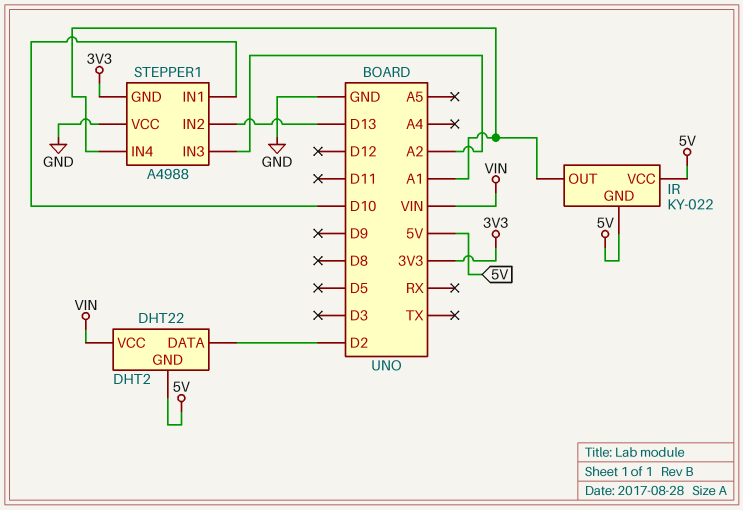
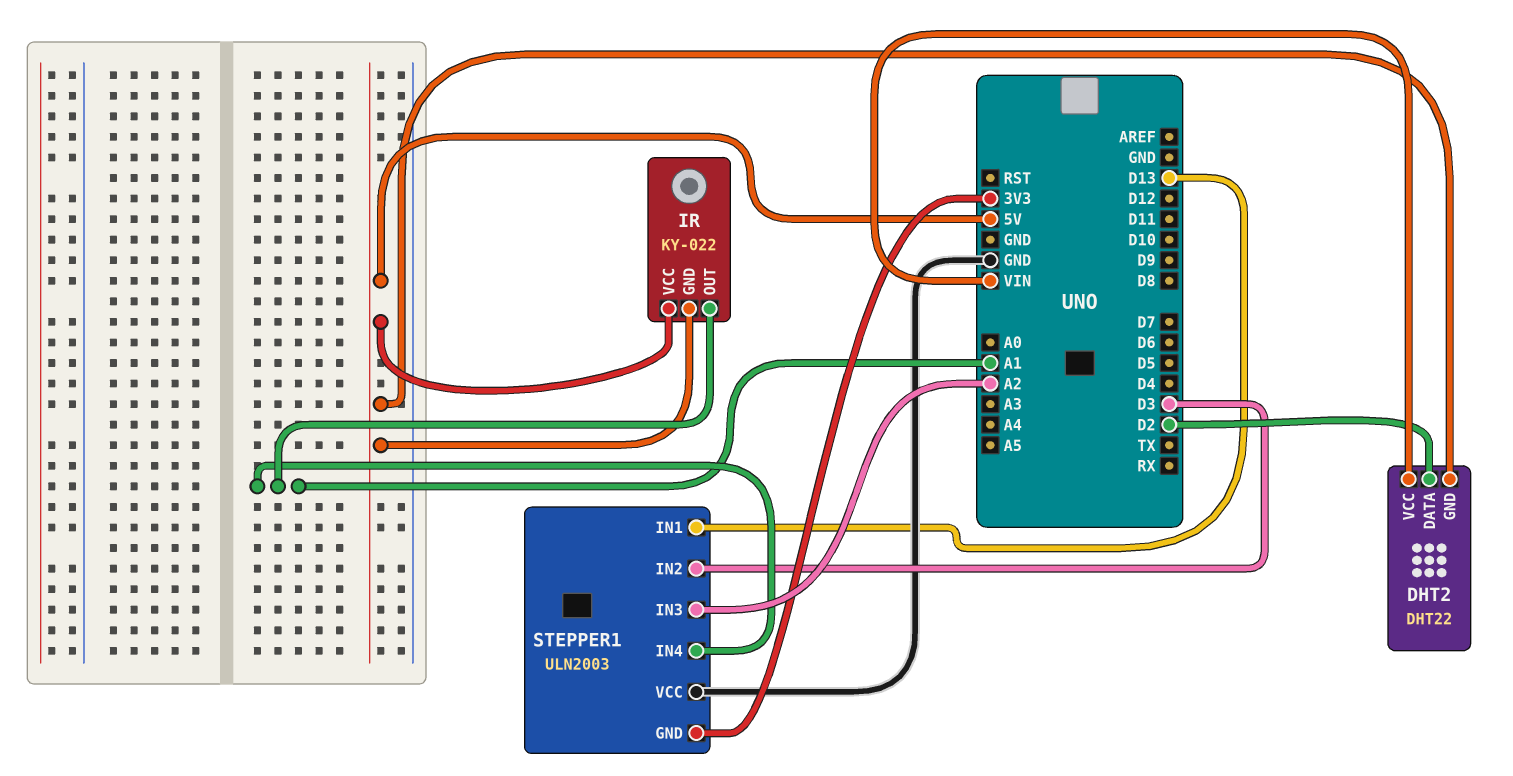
STEPPER1: A4988 -> ULN2003
STEPPER1 pin IN1: D10 -> D13
STEPPER1 pin IN2: D13 -> D3

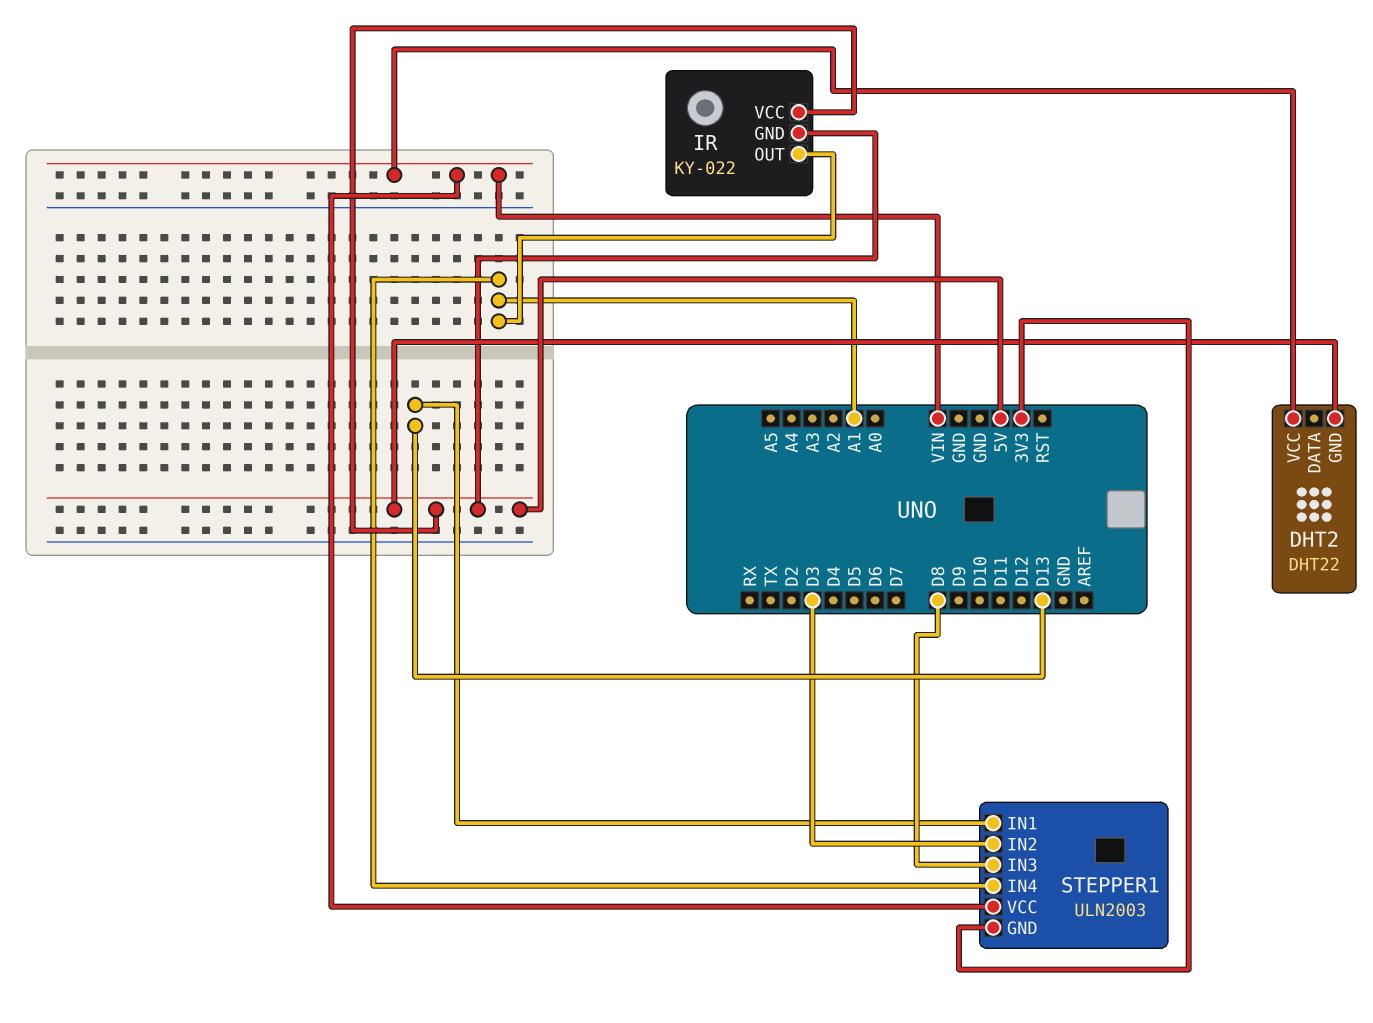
DHT2 pin DATA: D2 -> none
STEPPER1 pin IN3: A2 -> D8
STEPPER1 pin VCC: GND -> VIN

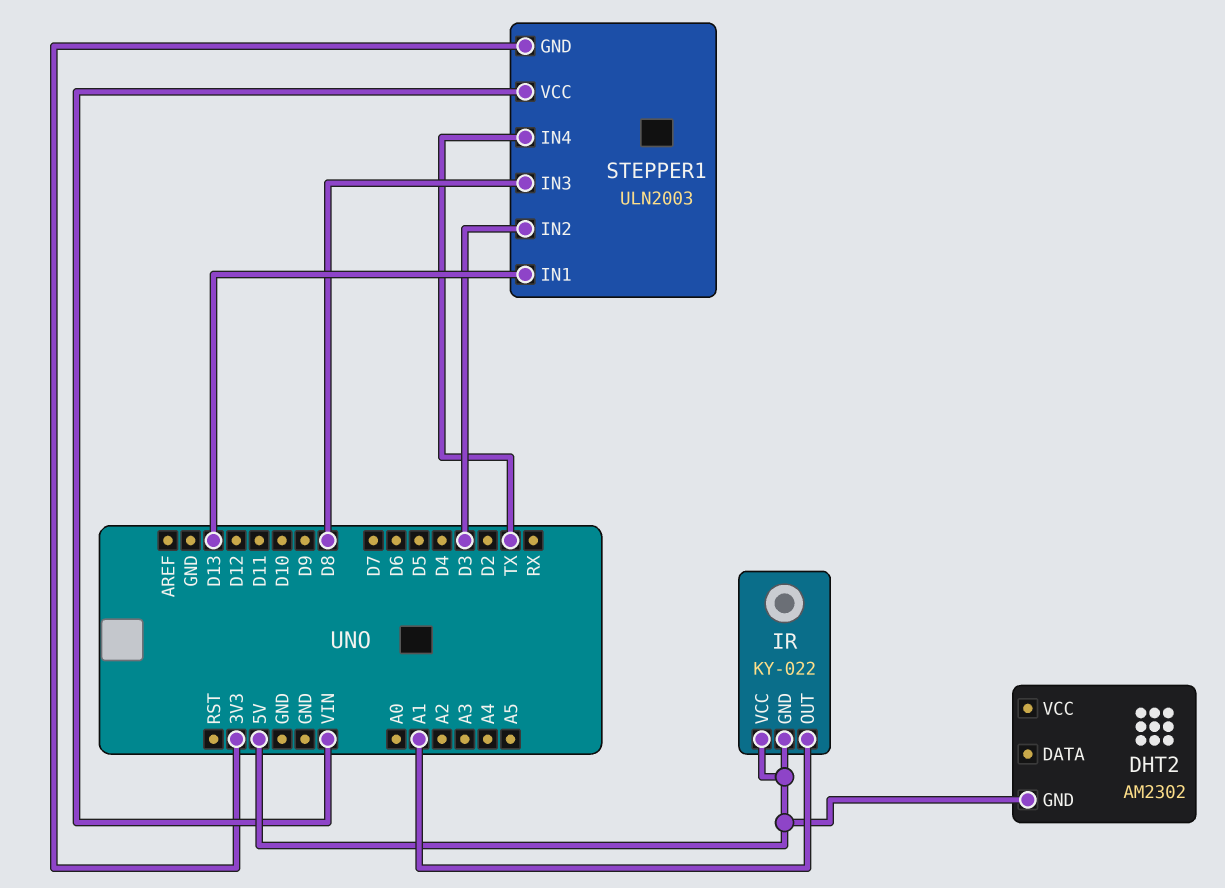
DHT2: DHT22 -> AM2302
DHT2 pin VCC: VIN -> none
STEPPER1 pin IN4: A1 -> TX

